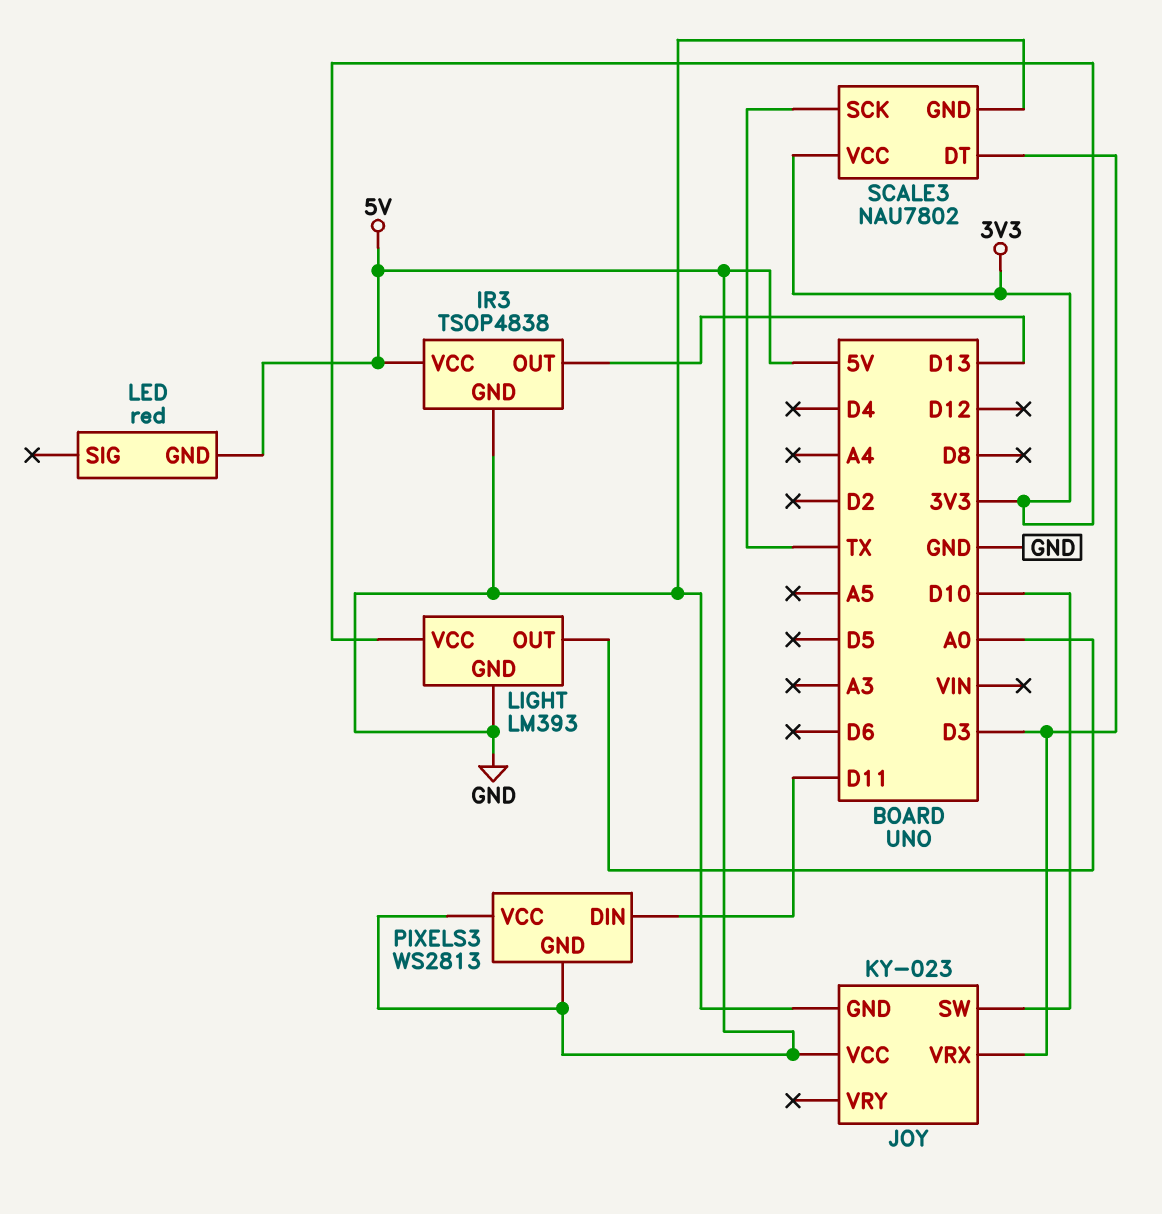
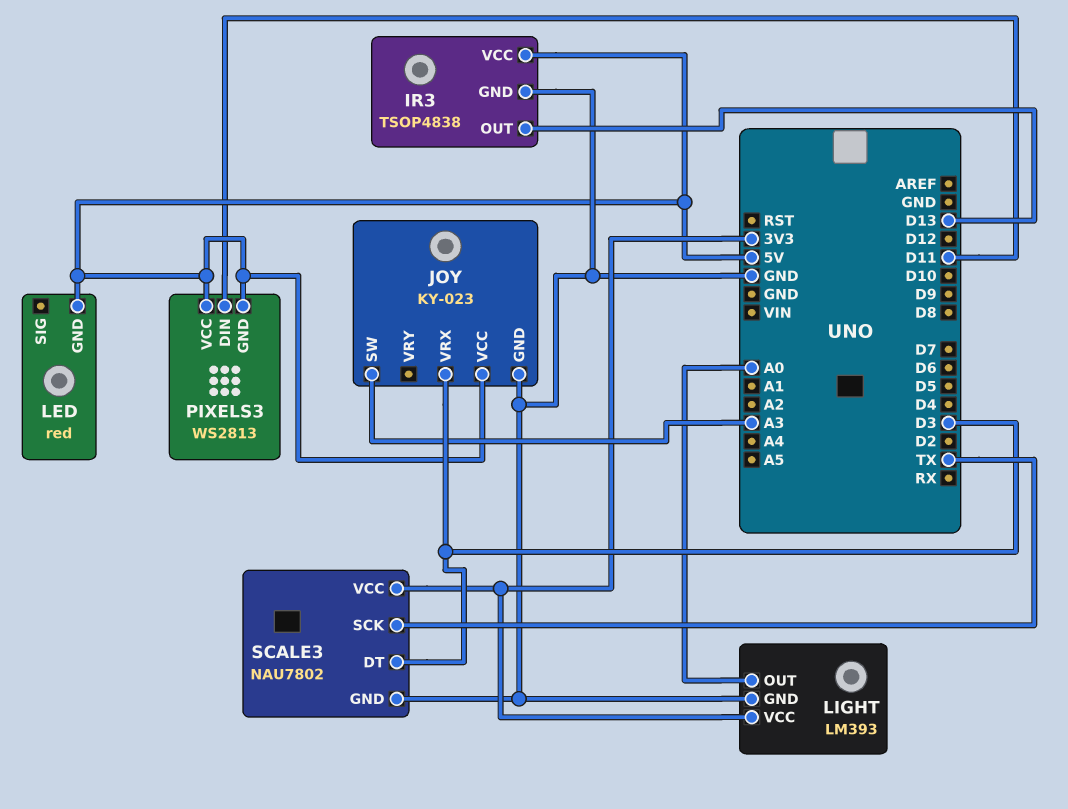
JOY pin SW: D10 -> A3

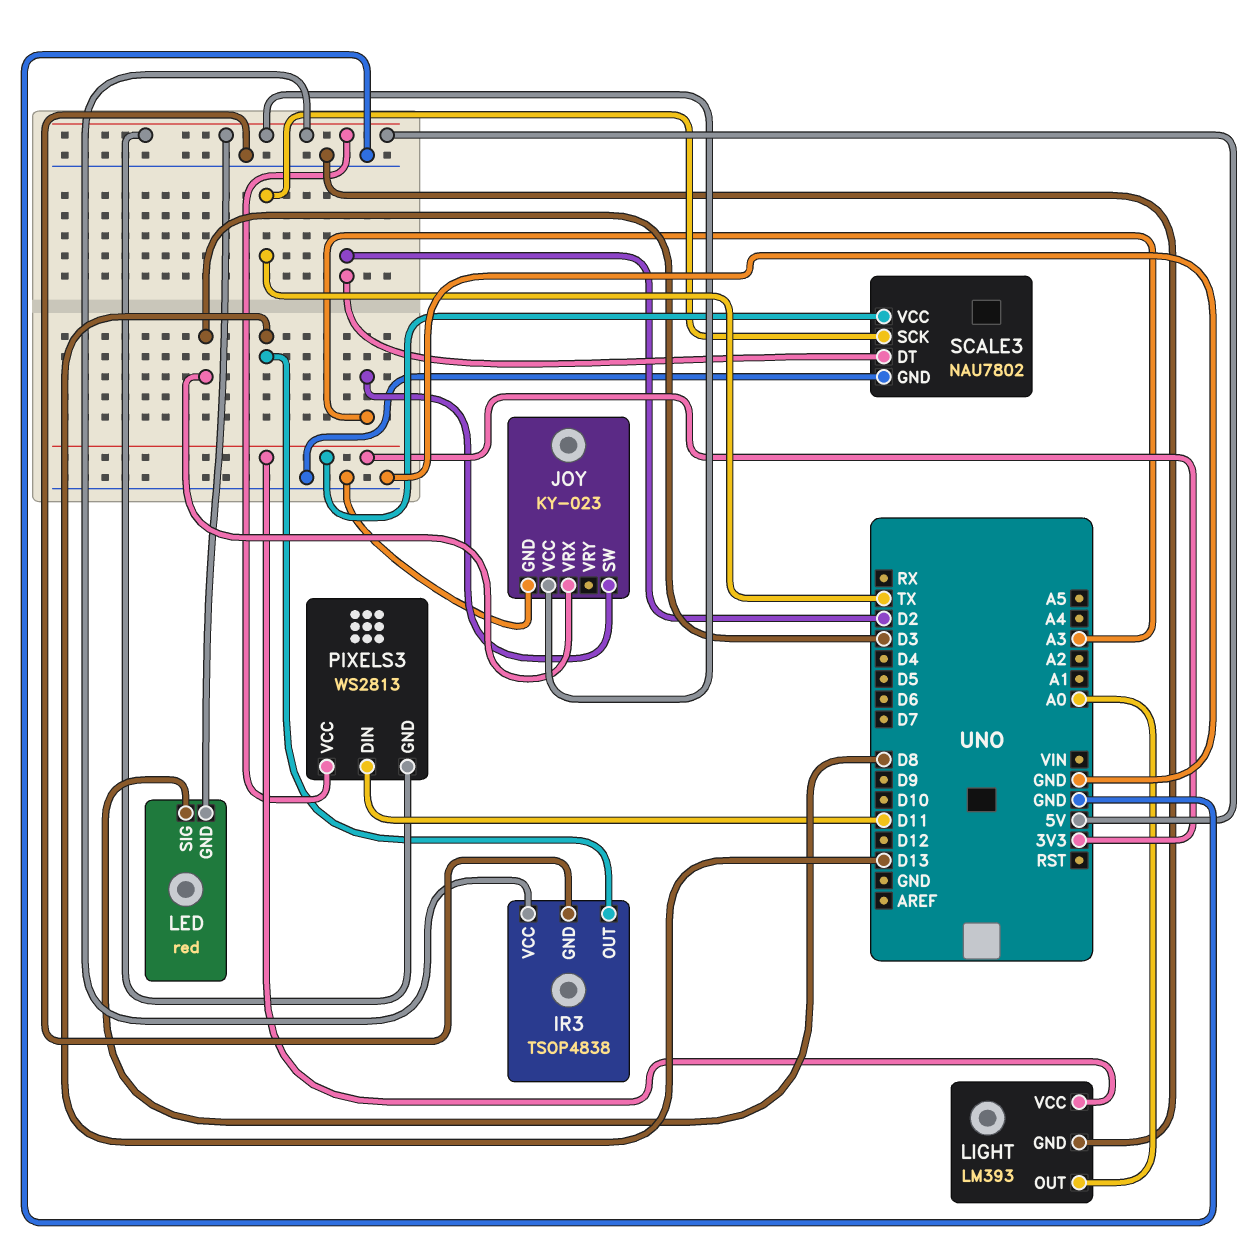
LED pin SIG: none -> D8
SCALE3 pin DT: D3 -> D2

